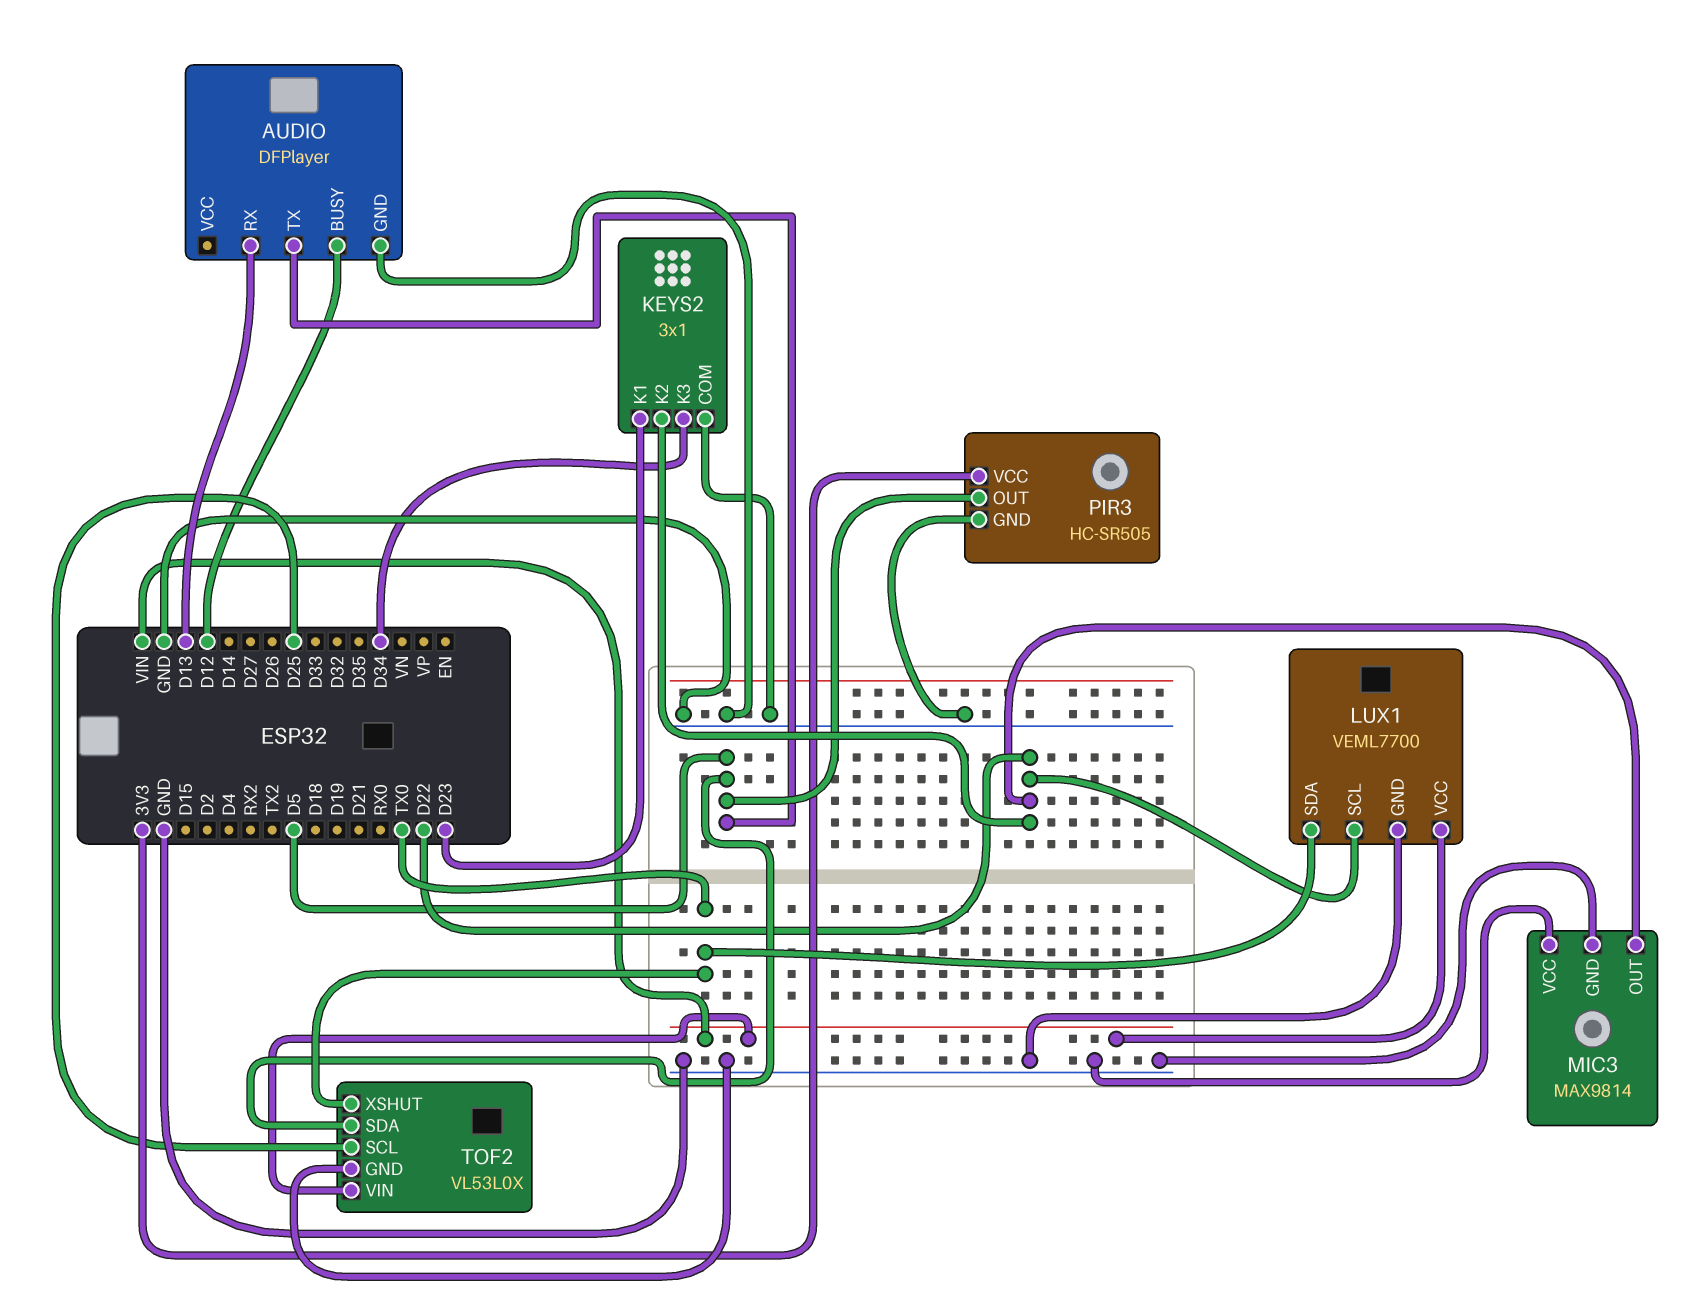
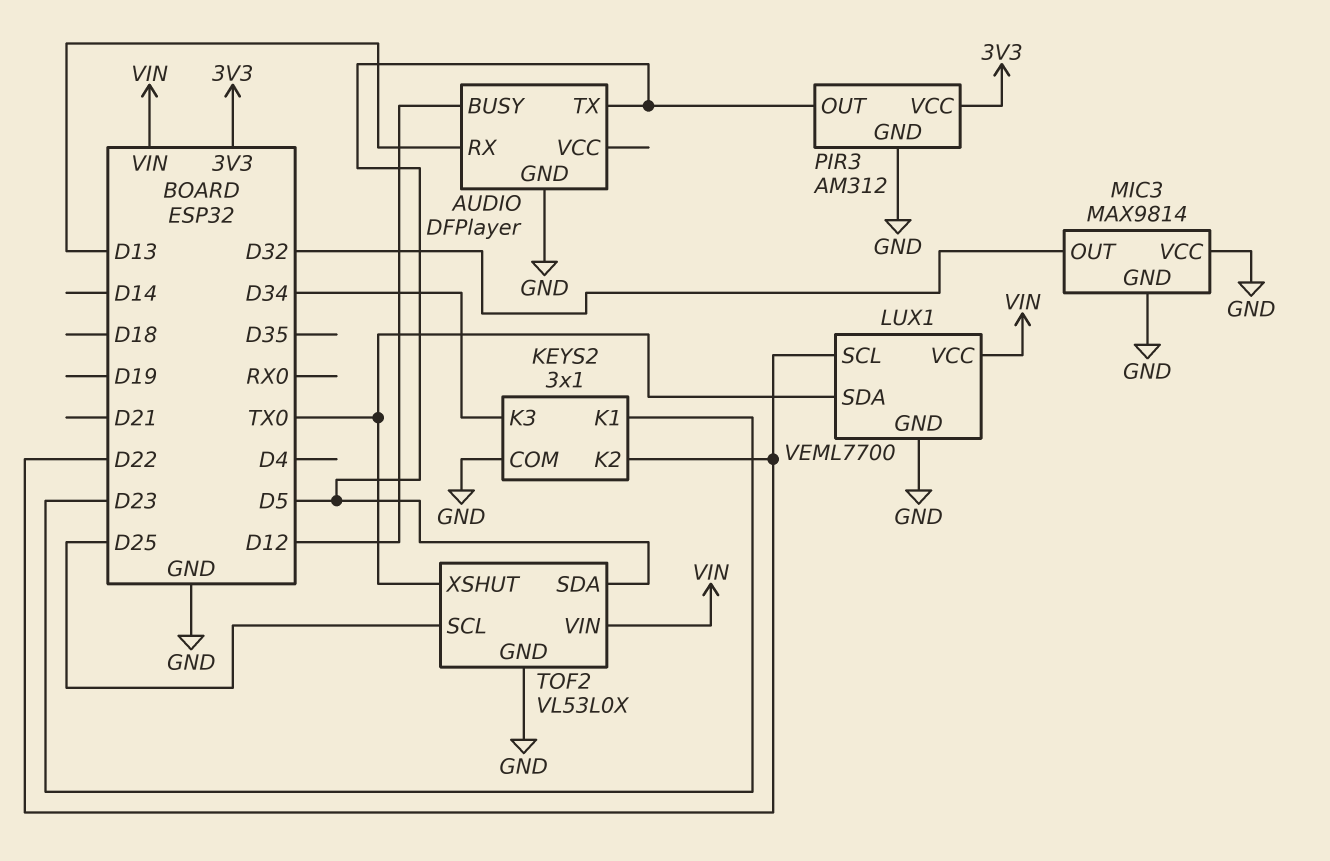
MIC3 pin OUT: D22 -> D32
PIR3: HC-SR505 -> AM312

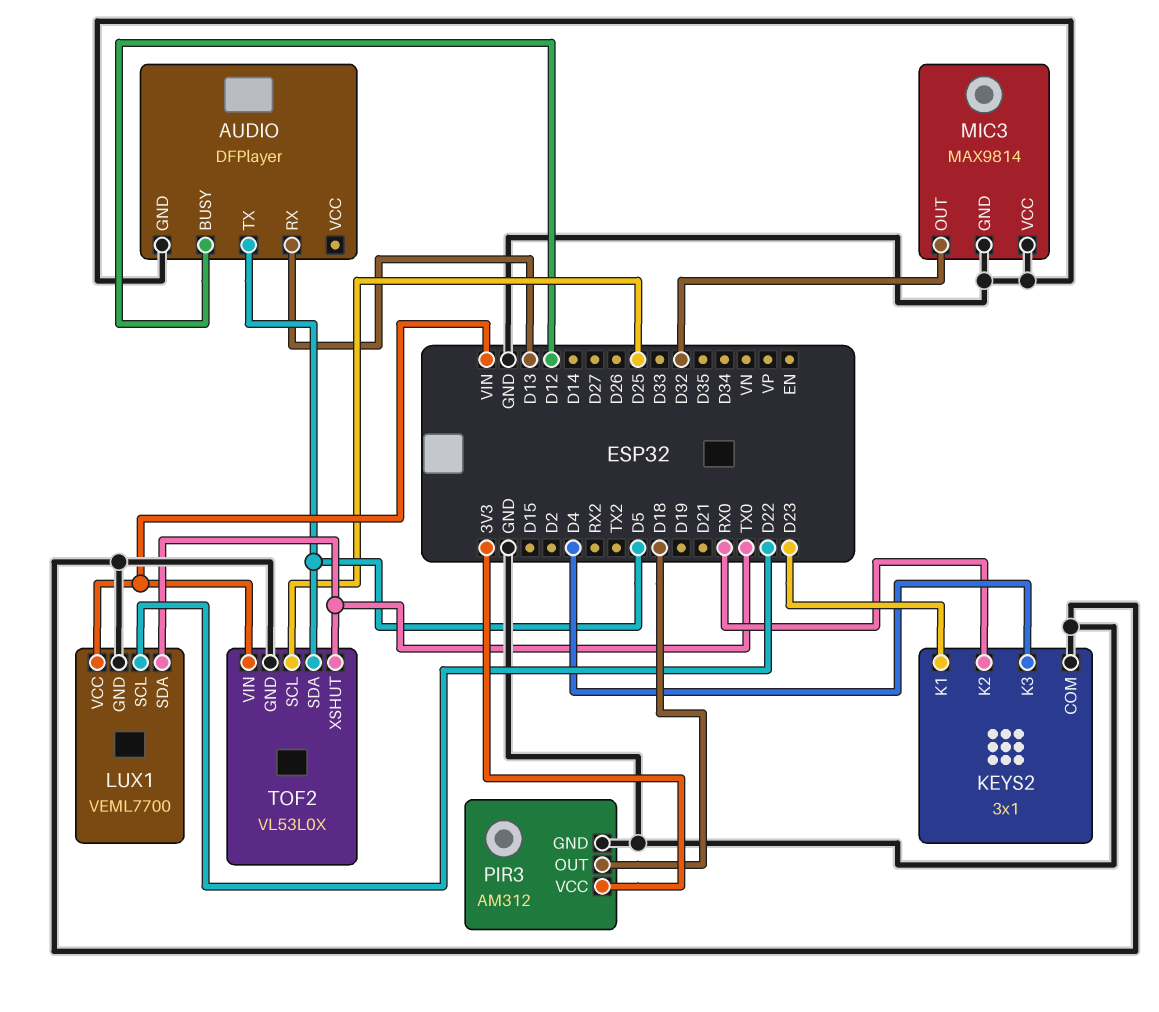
KEYS2 pin K2: D22 -> RX0
KEYS2 pin K3: D34 -> D4
PIR3 pin OUT: D5 -> D18

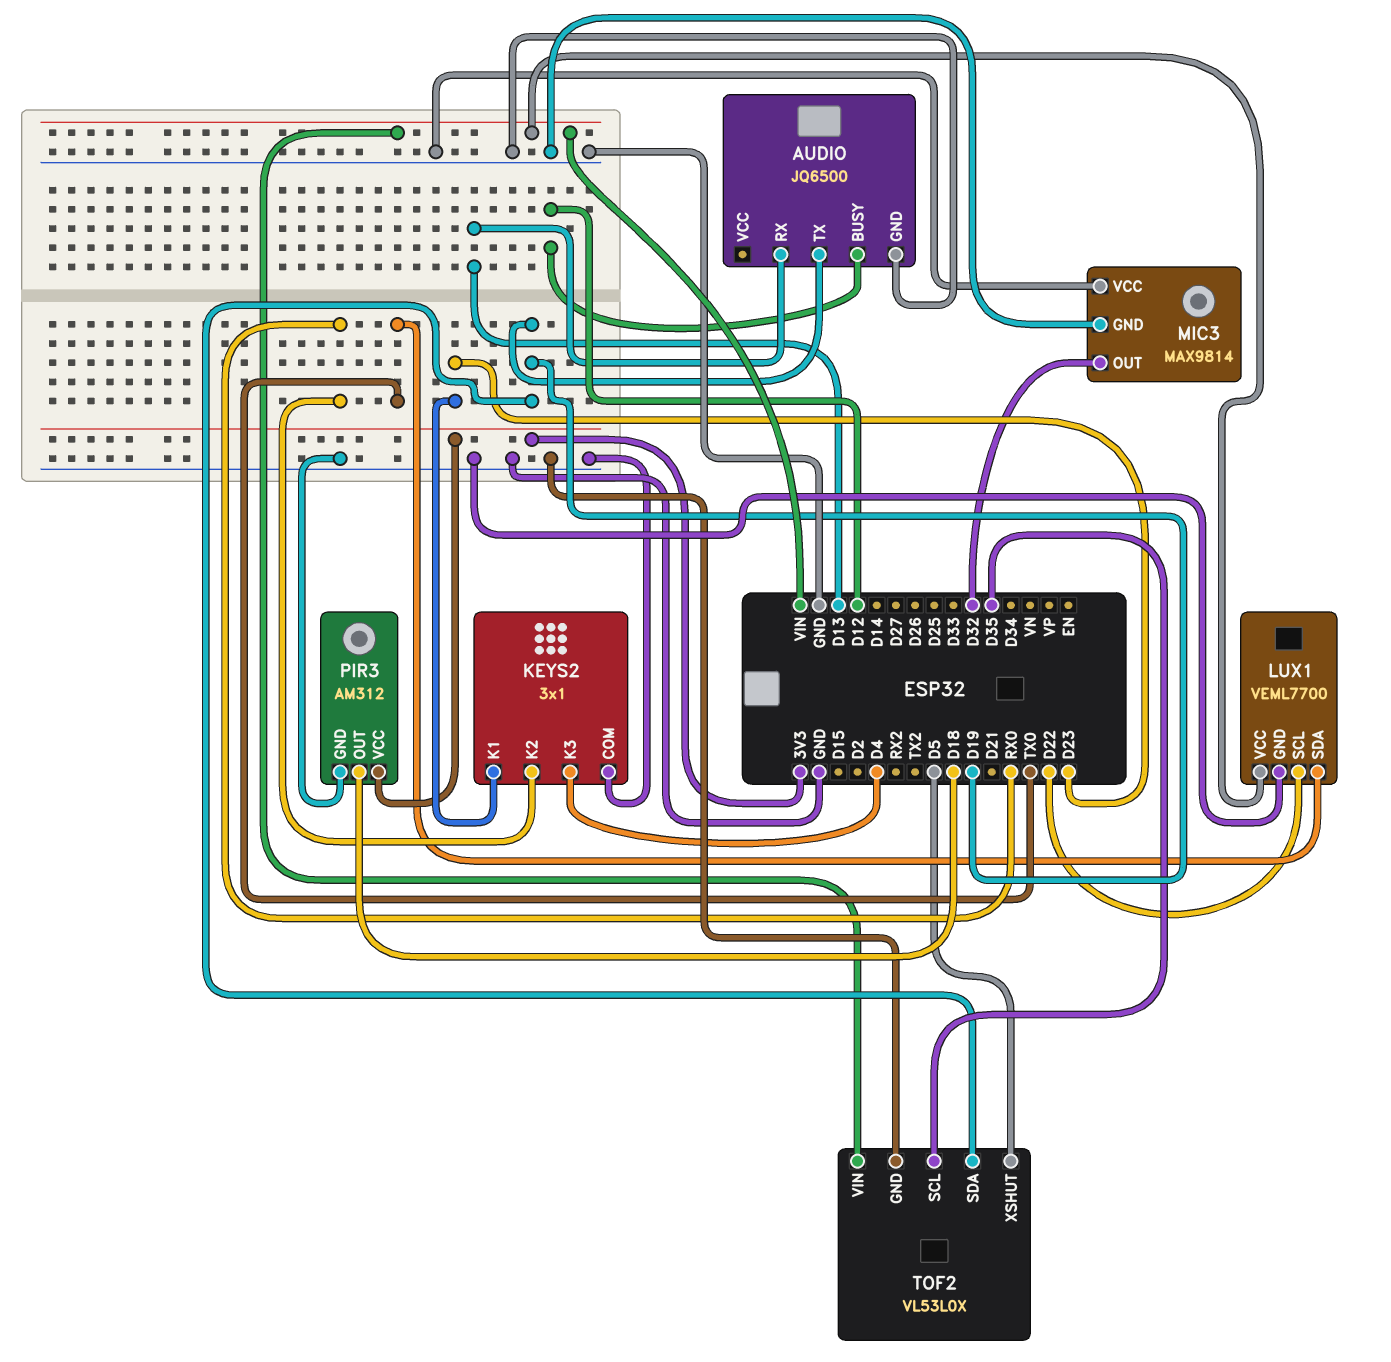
AUDIO: DFPlayer -> JQ6500
AUDIO pin TX: D5 -> D19
TOF2 pin SCL: D25 -> D35
TOF2 pin SDA: D5 -> D19
TOF2 pin XSHUT: TX0 -> D5

